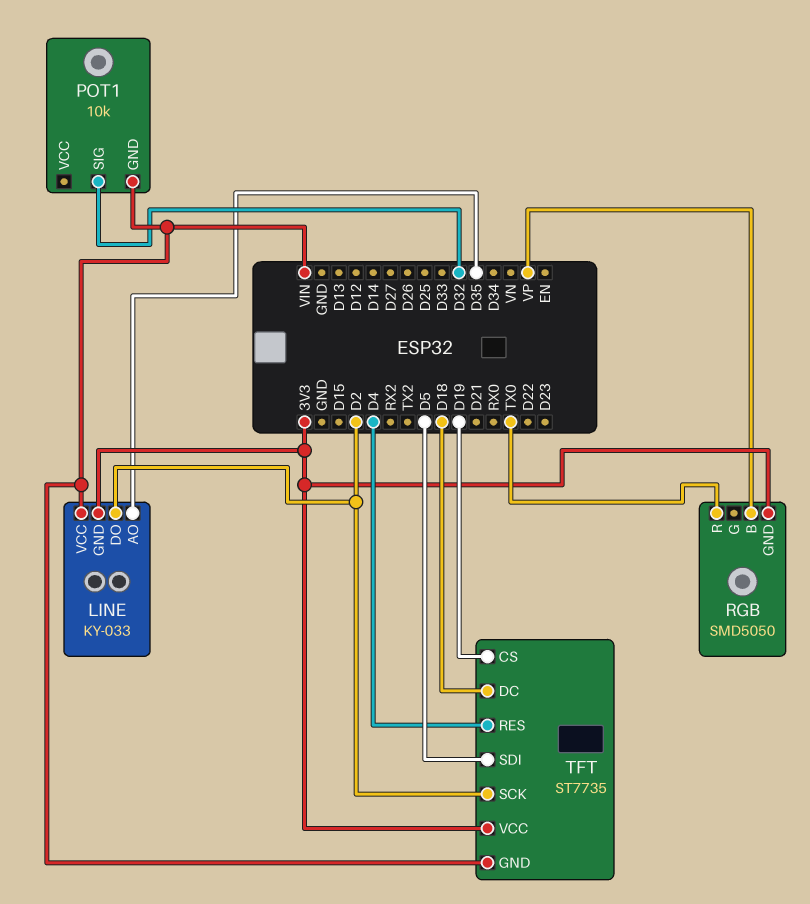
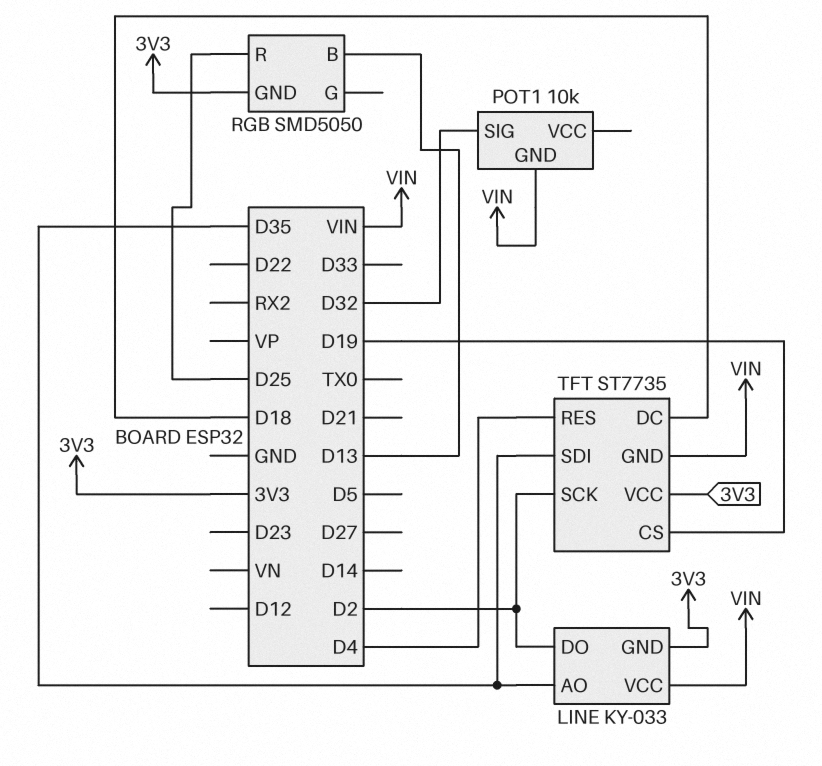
RGB pin B: VP -> D13
RGB pin R: TX0 -> D25
TFT pin SDI: D5 -> D35

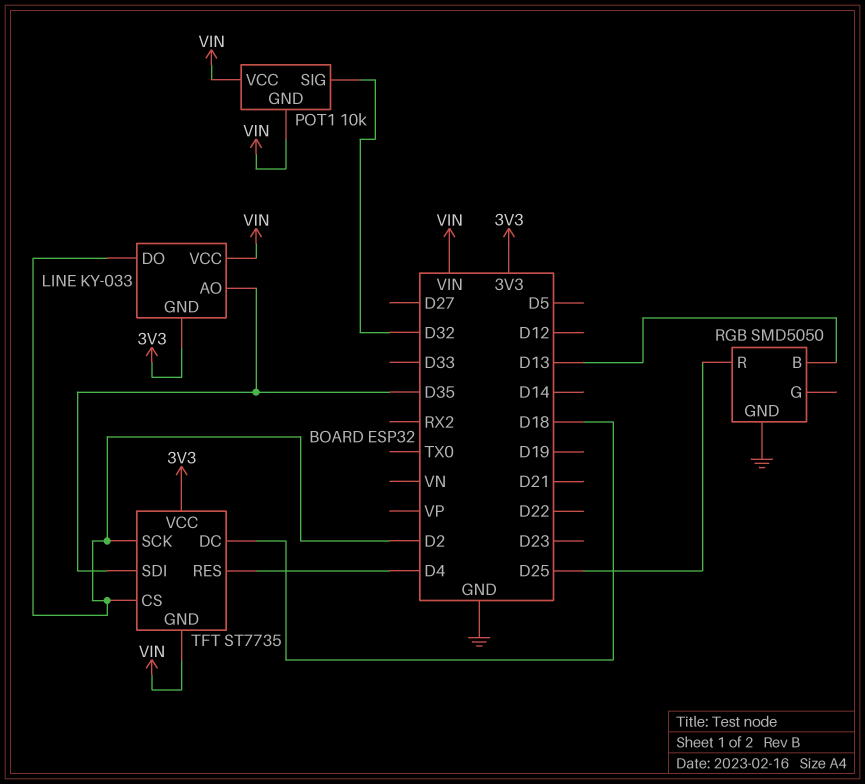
POT1 pin VCC: none -> VIN
RGB pin GND: 3V3 -> GND
TFT pin CS: D19 -> D2

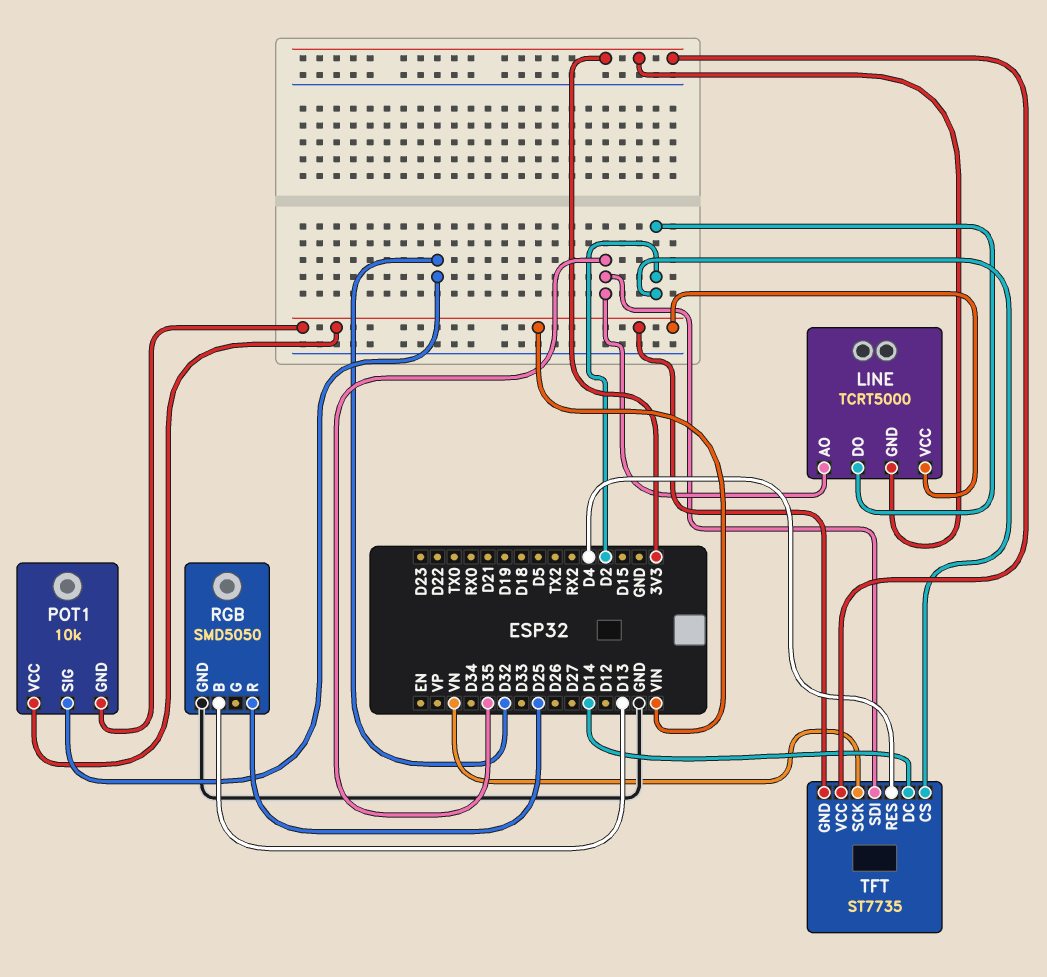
LINE: KY-033 -> TCRT5000
TFT pin DC: D18 -> D14
TFT pin SCK: D2 -> VN

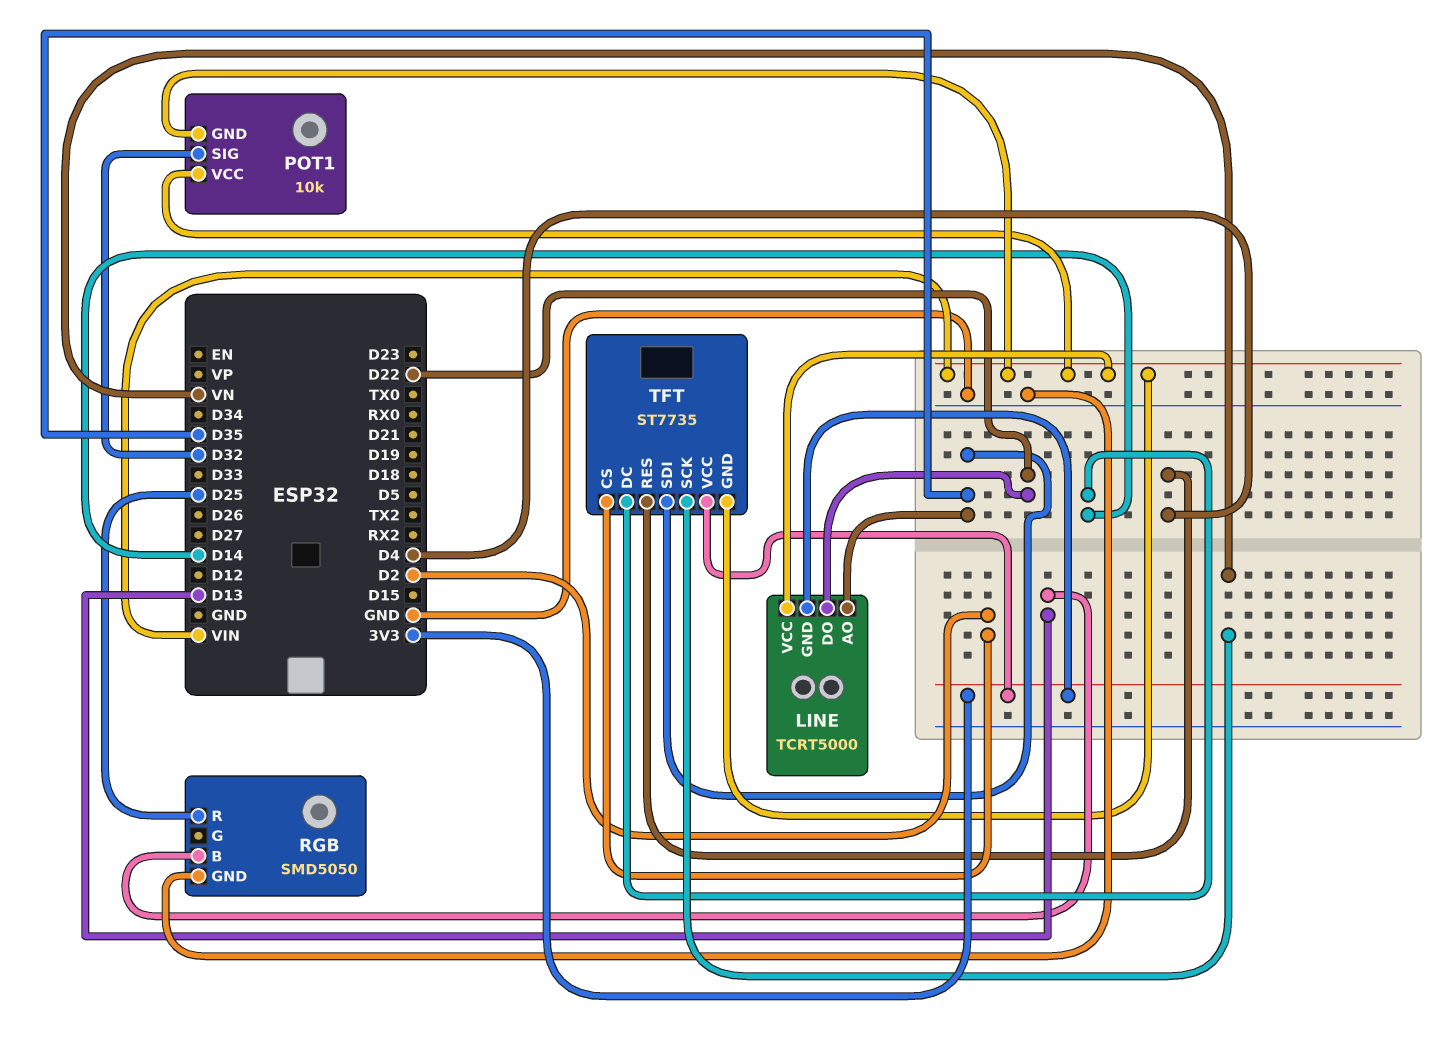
LINE pin DO: D2 -> D22

